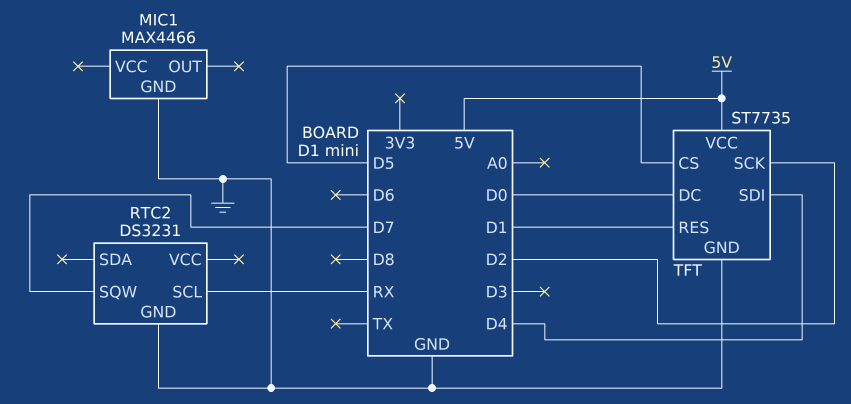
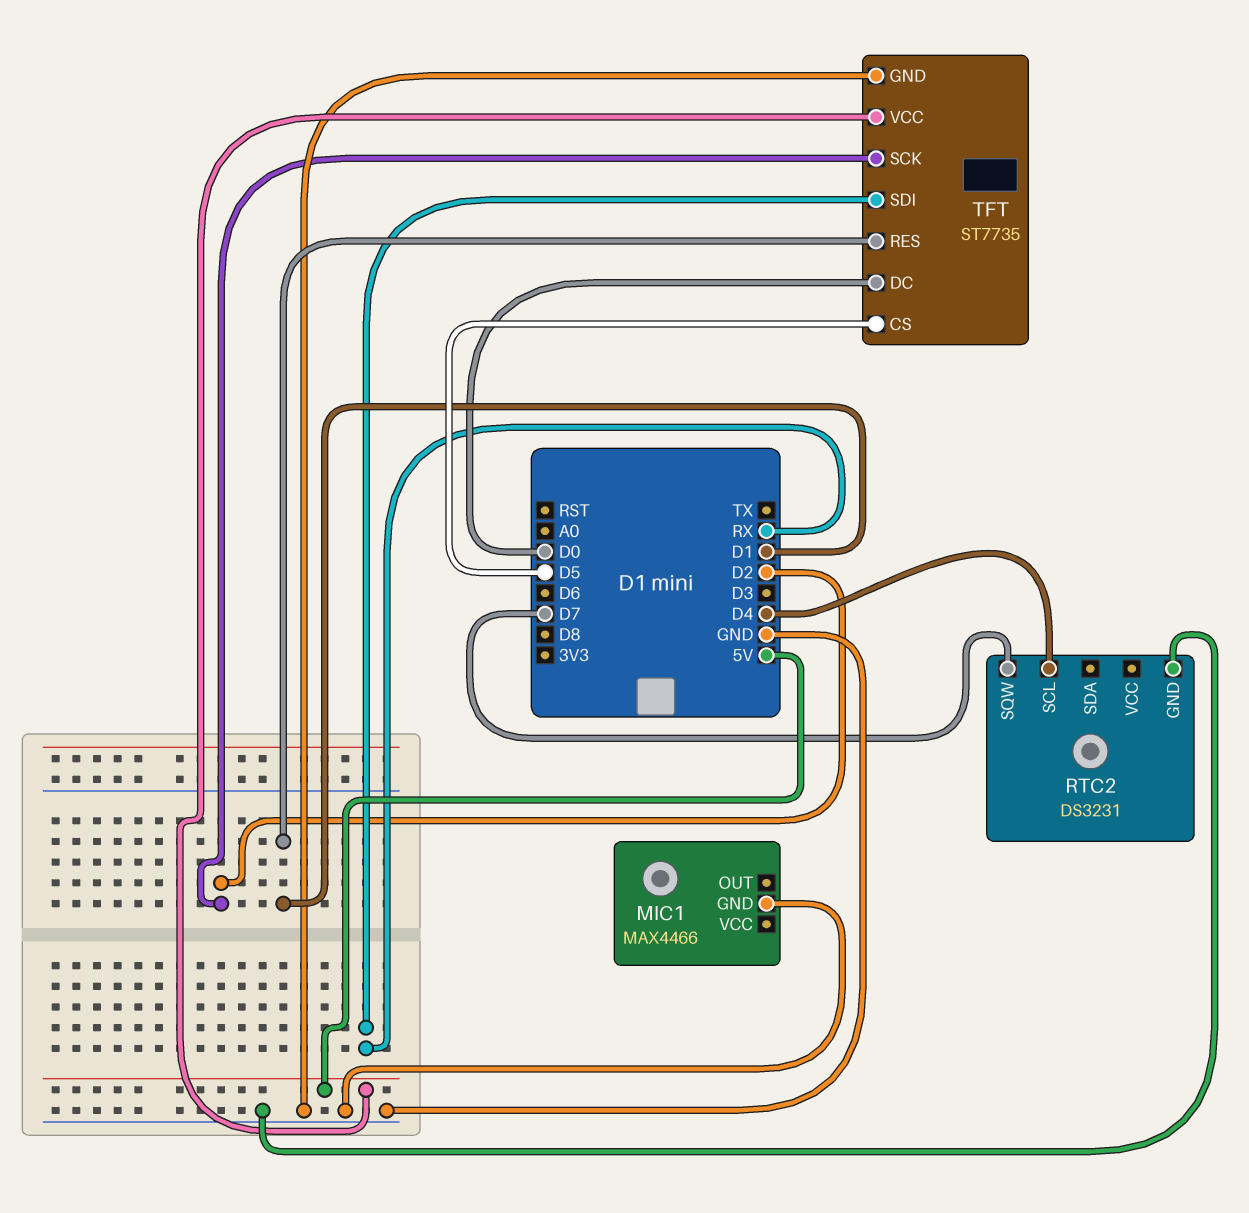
RTC2 pin SCL: RX -> D4
TFT pin SDI: D4 -> RX

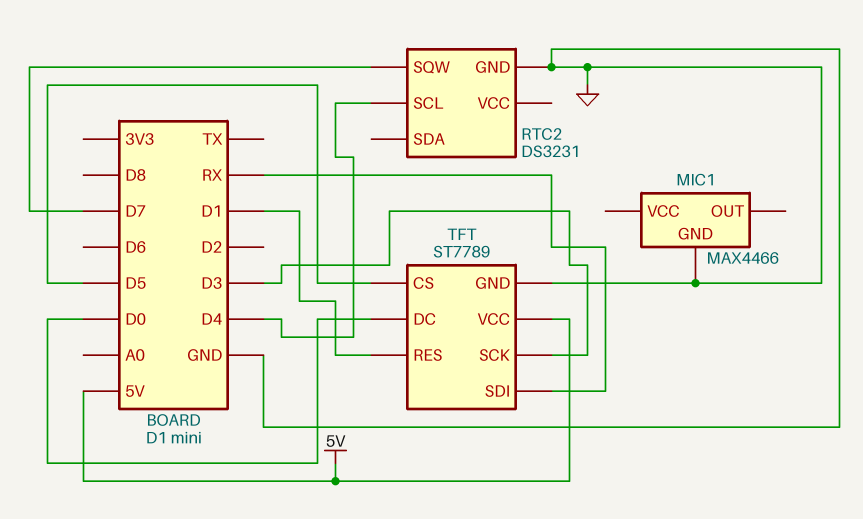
TFT: ST7735 -> ST7789
TFT pin SCK: D2 -> D3

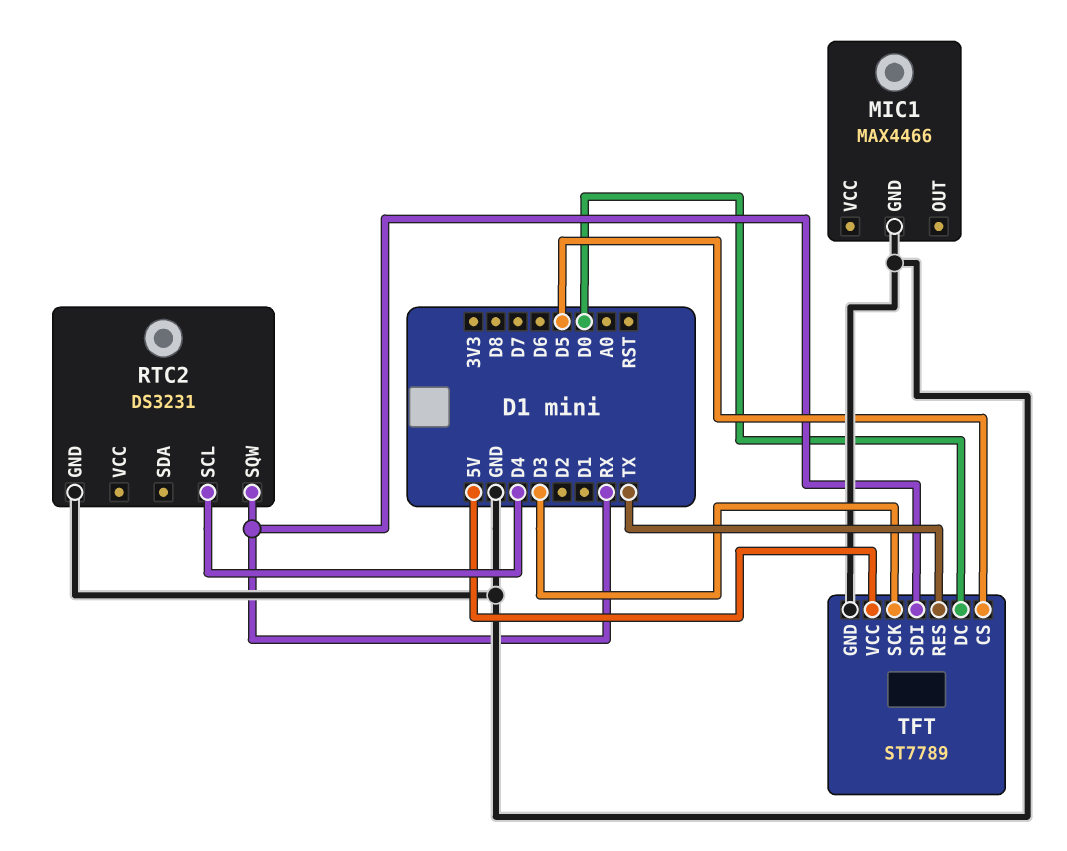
RTC2 pin SQW: D7 -> RX
TFT pin RES: D1 -> TX

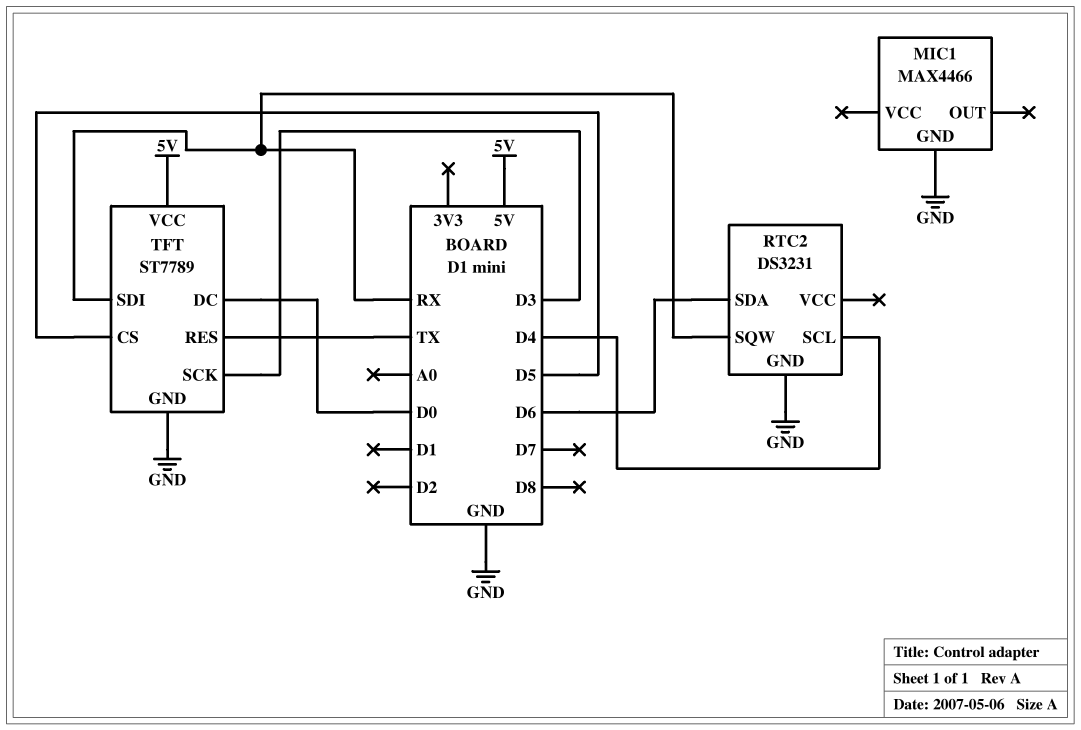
RTC2 pin SDA: none -> D6

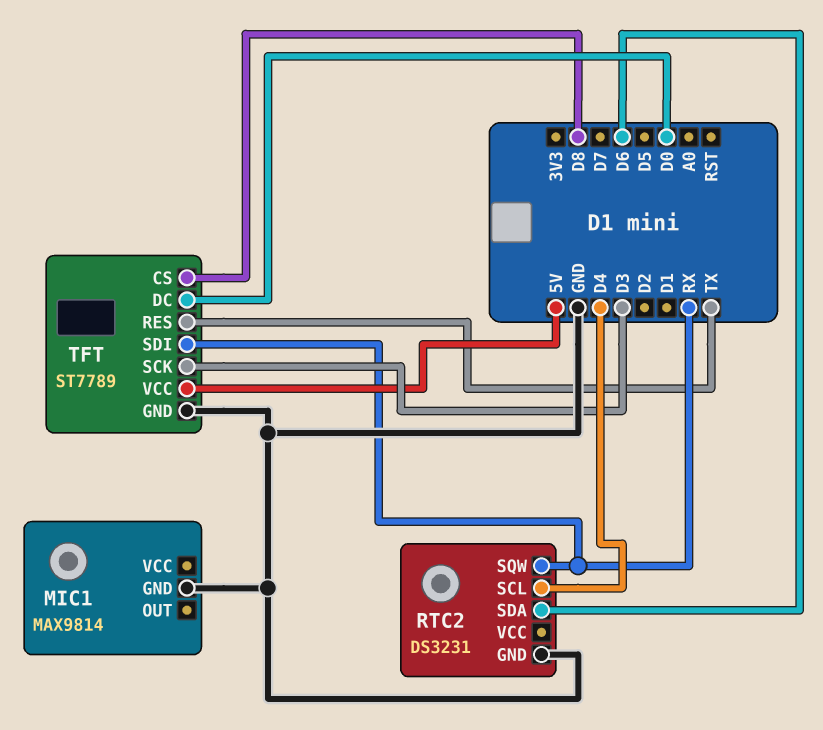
MIC1: MAX4466 -> MAX9814
TFT pin CS: D5 -> D8

